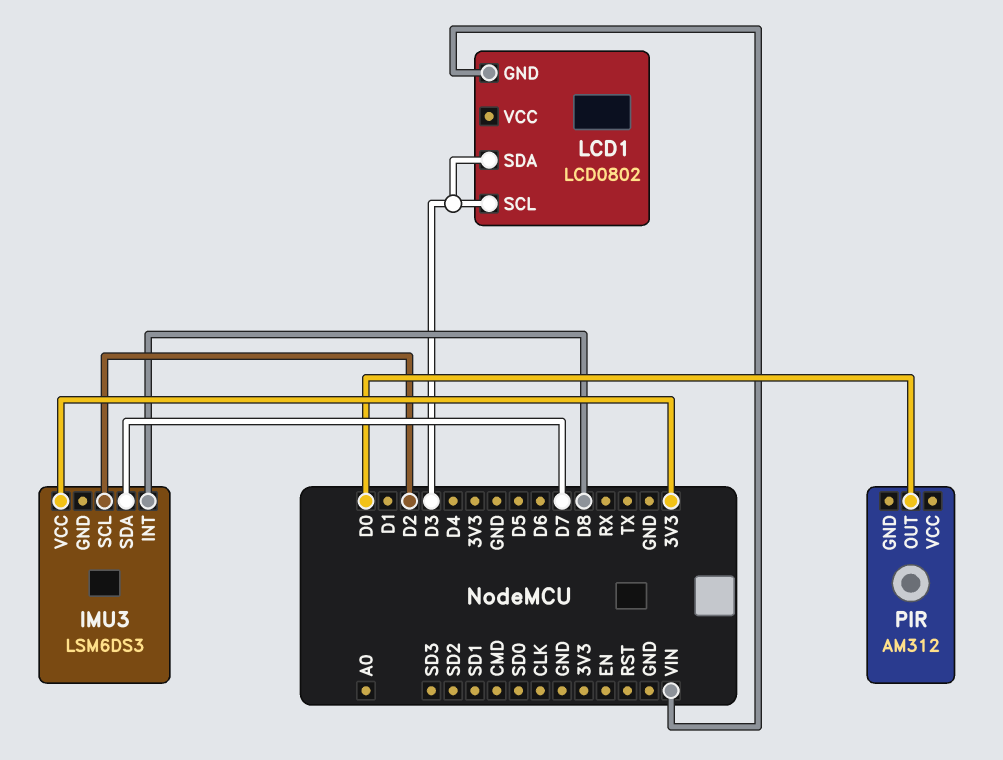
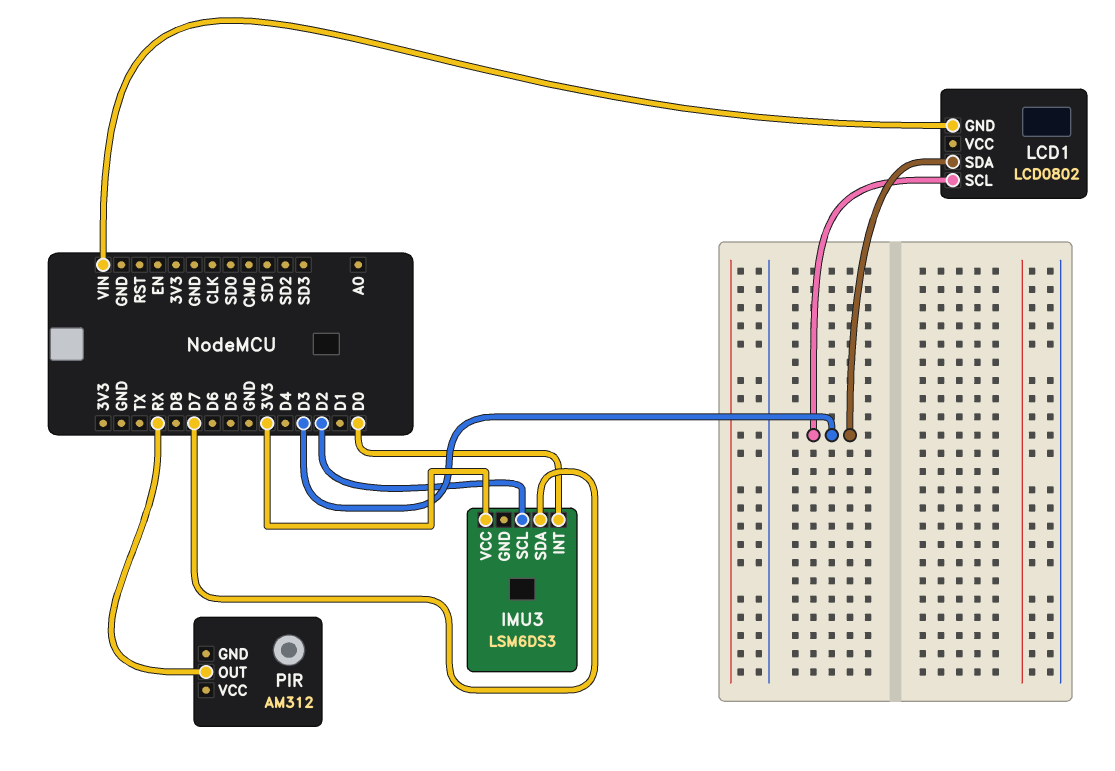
IMU3 pin INT: D8 -> D0
PIR pin OUT: D0 -> RX

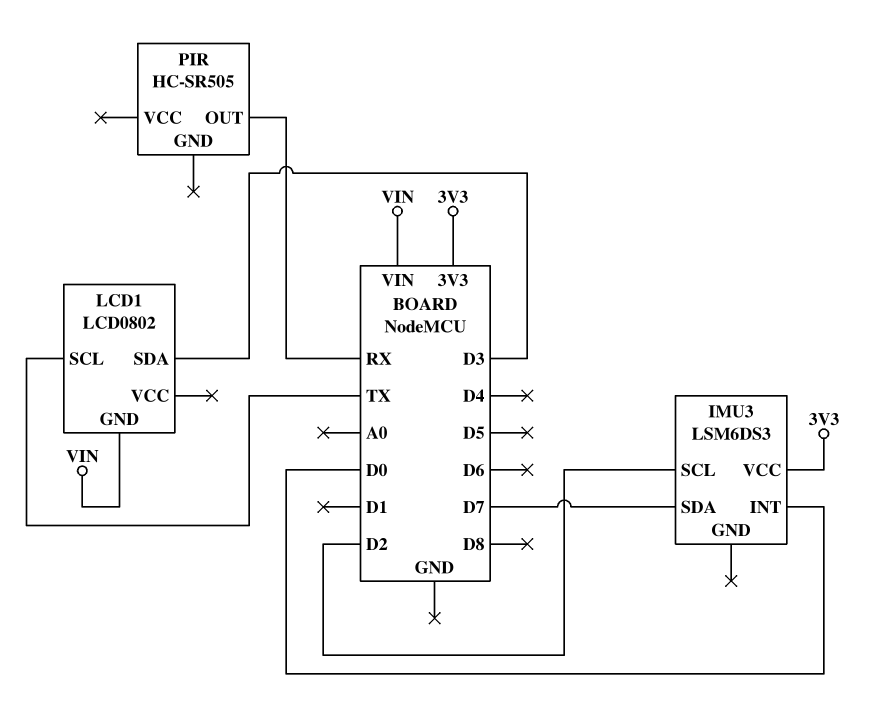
LCD1 pin SCL: D3 -> TX
PIR: AM312 -> HC-SR505

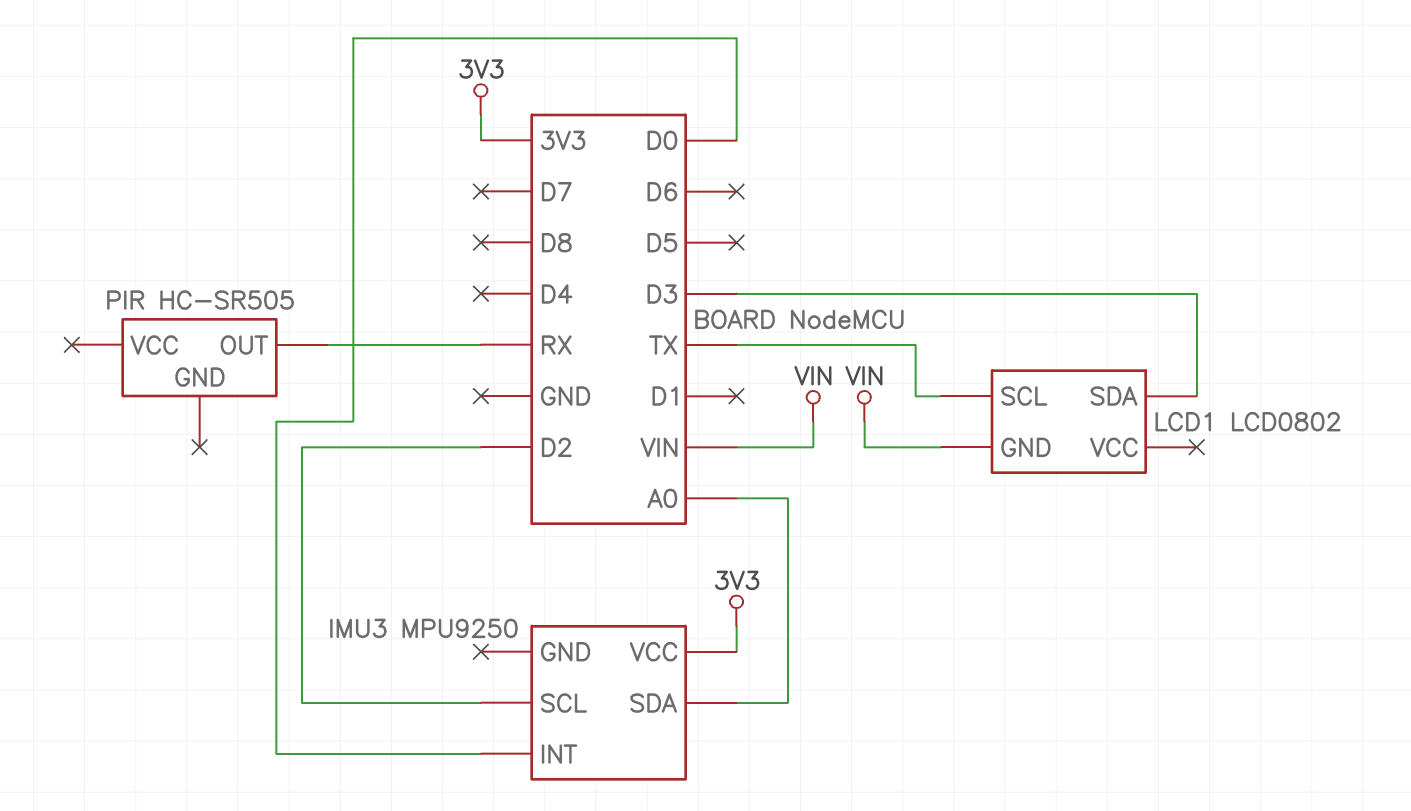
IMU3: LSM6DS3 -> MPU9250
IMU3 pin SDA: D7 -> A0

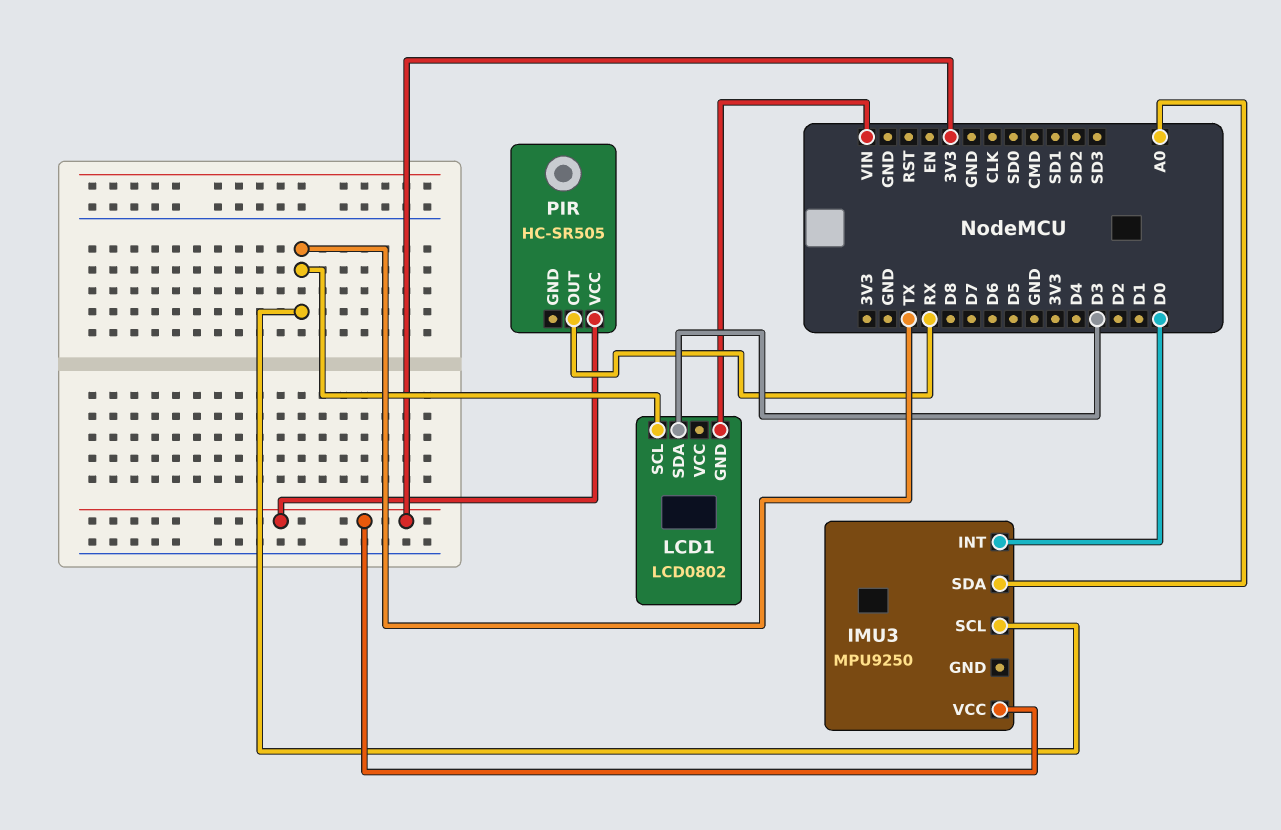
IMU3 pin SCL: D2 -> TX
PIR pin VCC: none -> 3V3

